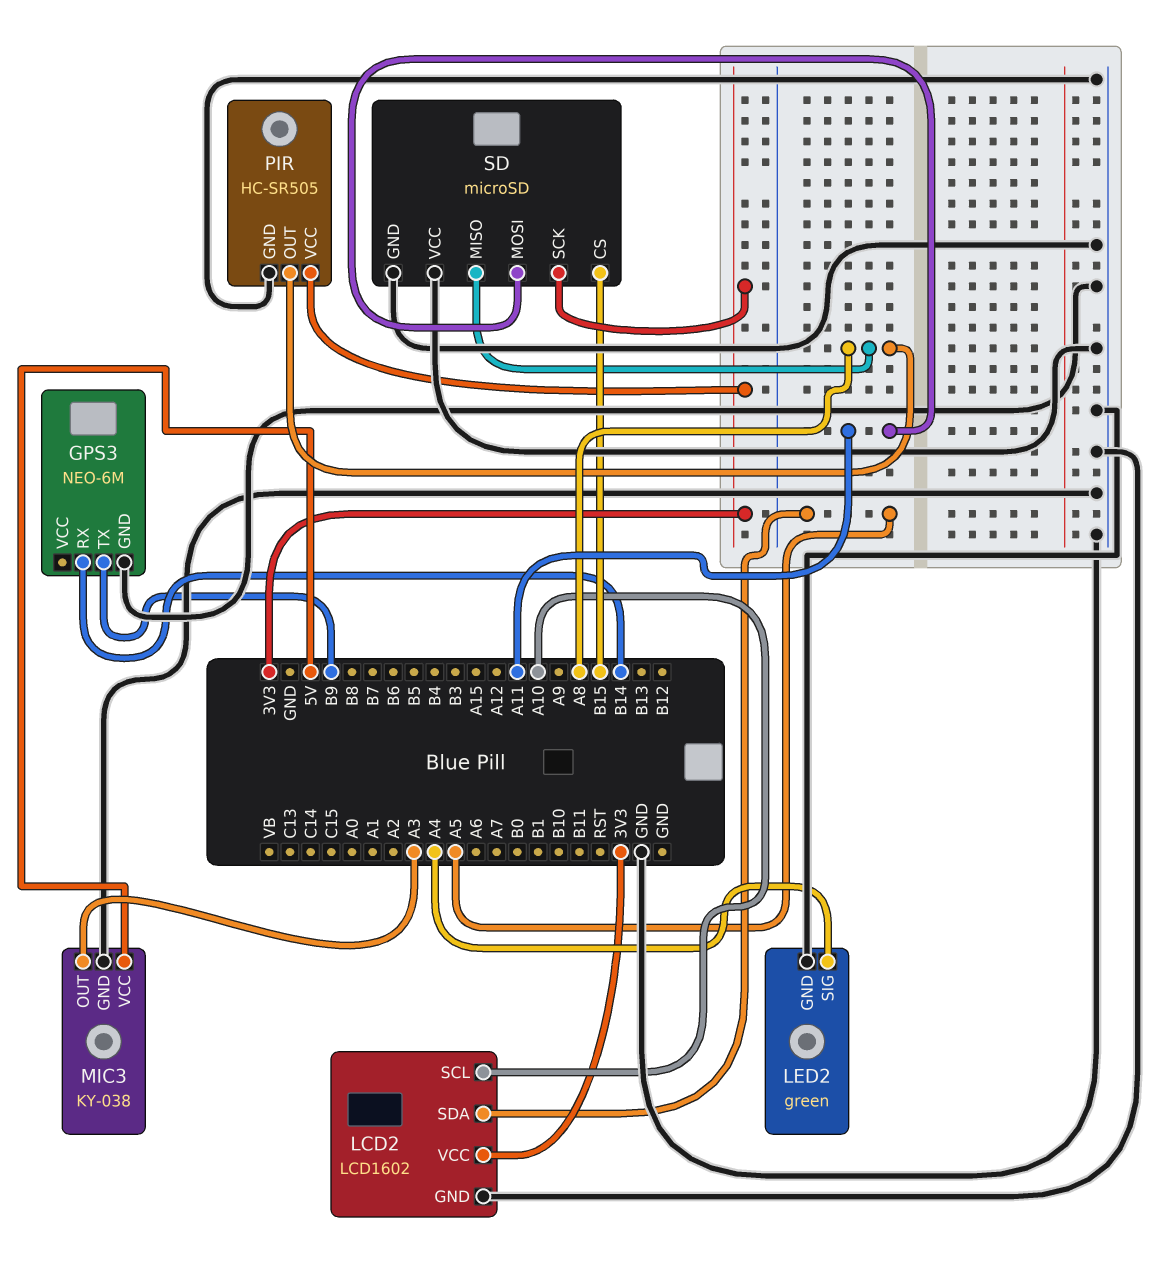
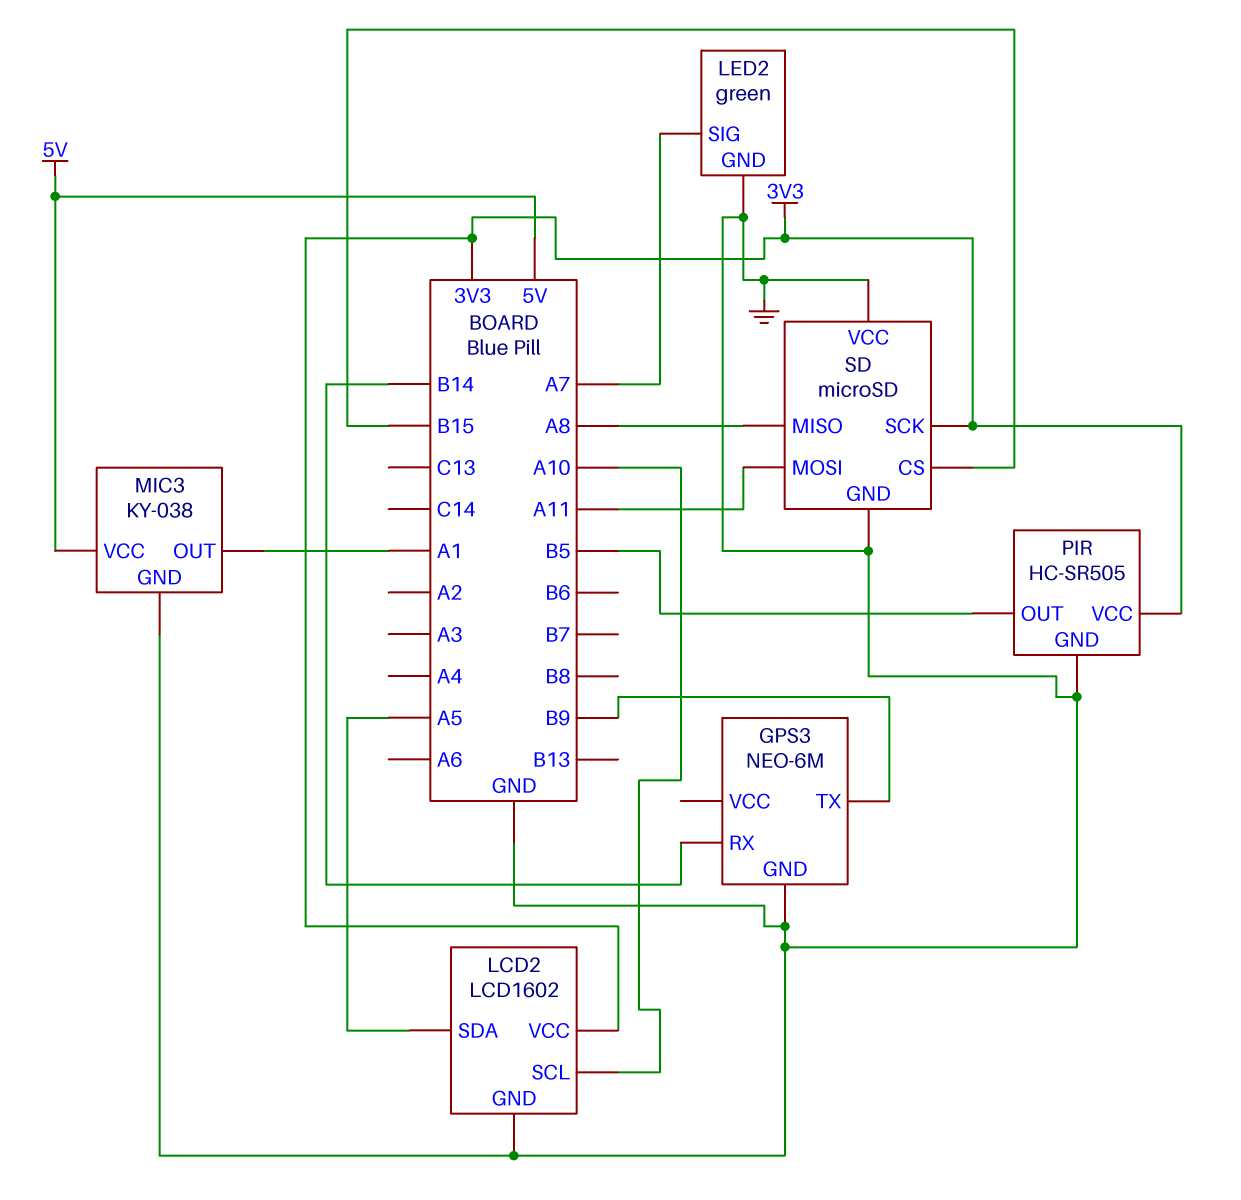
LED2 pin SIG: A4 -> A7
MIC3 pin OUT: A3 -> A1
PIR pin OUT: A8 -> B5

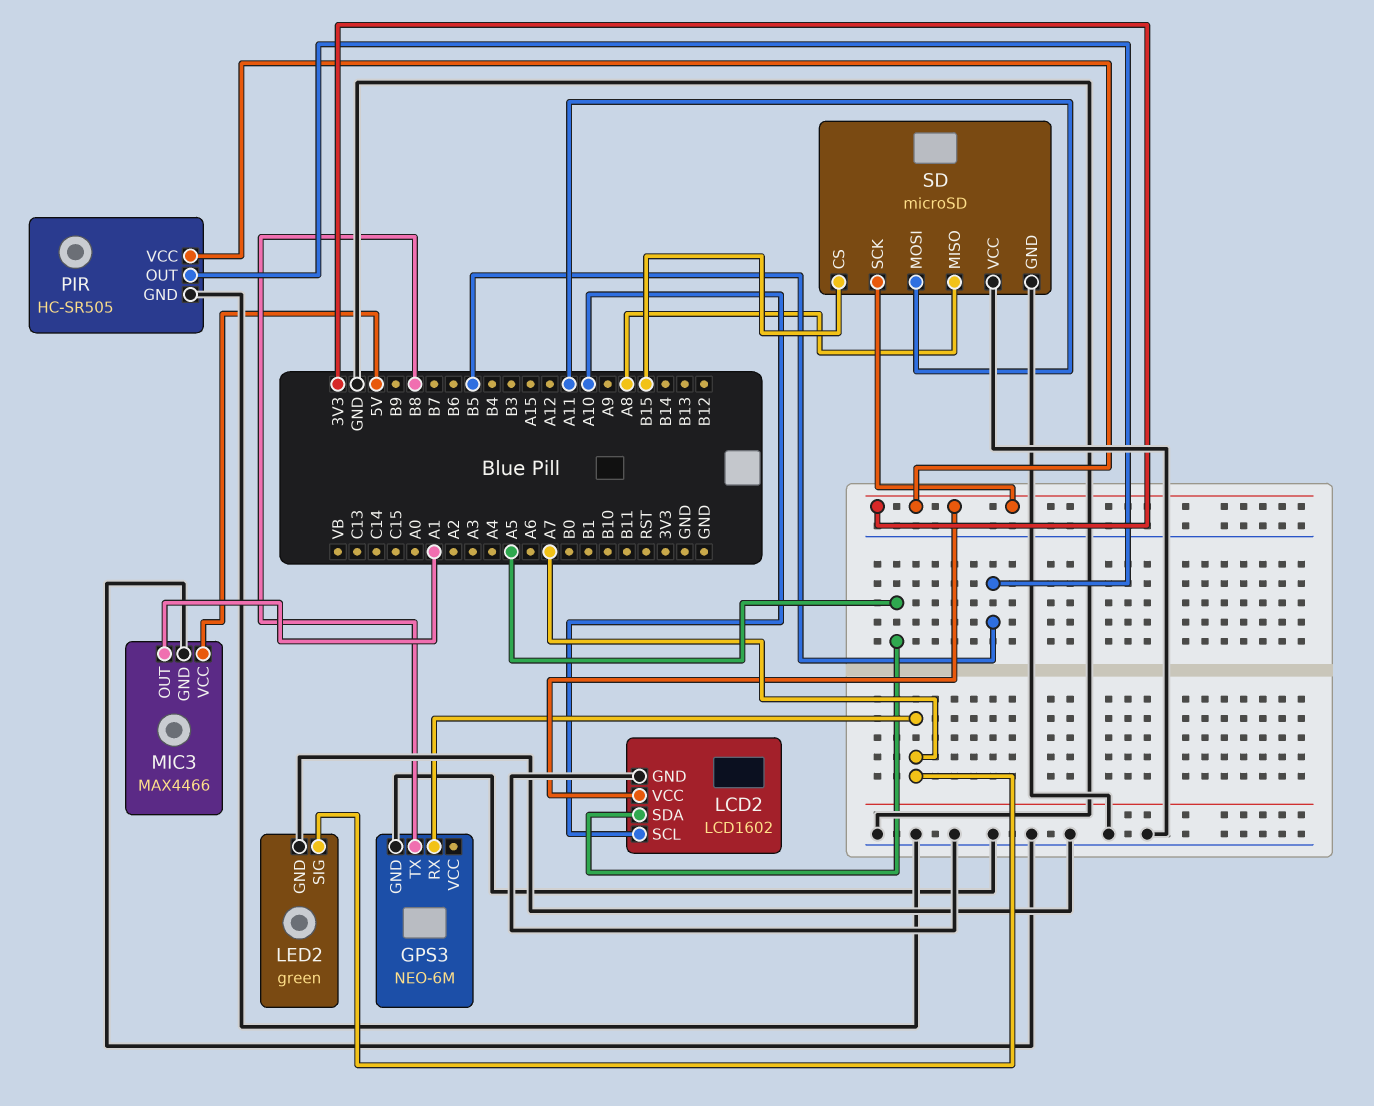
GPS3 pin RX: B14 -> A7
GPS3 pin TX: B9 -> B8
MIC3: KY-038 -> MAX4466

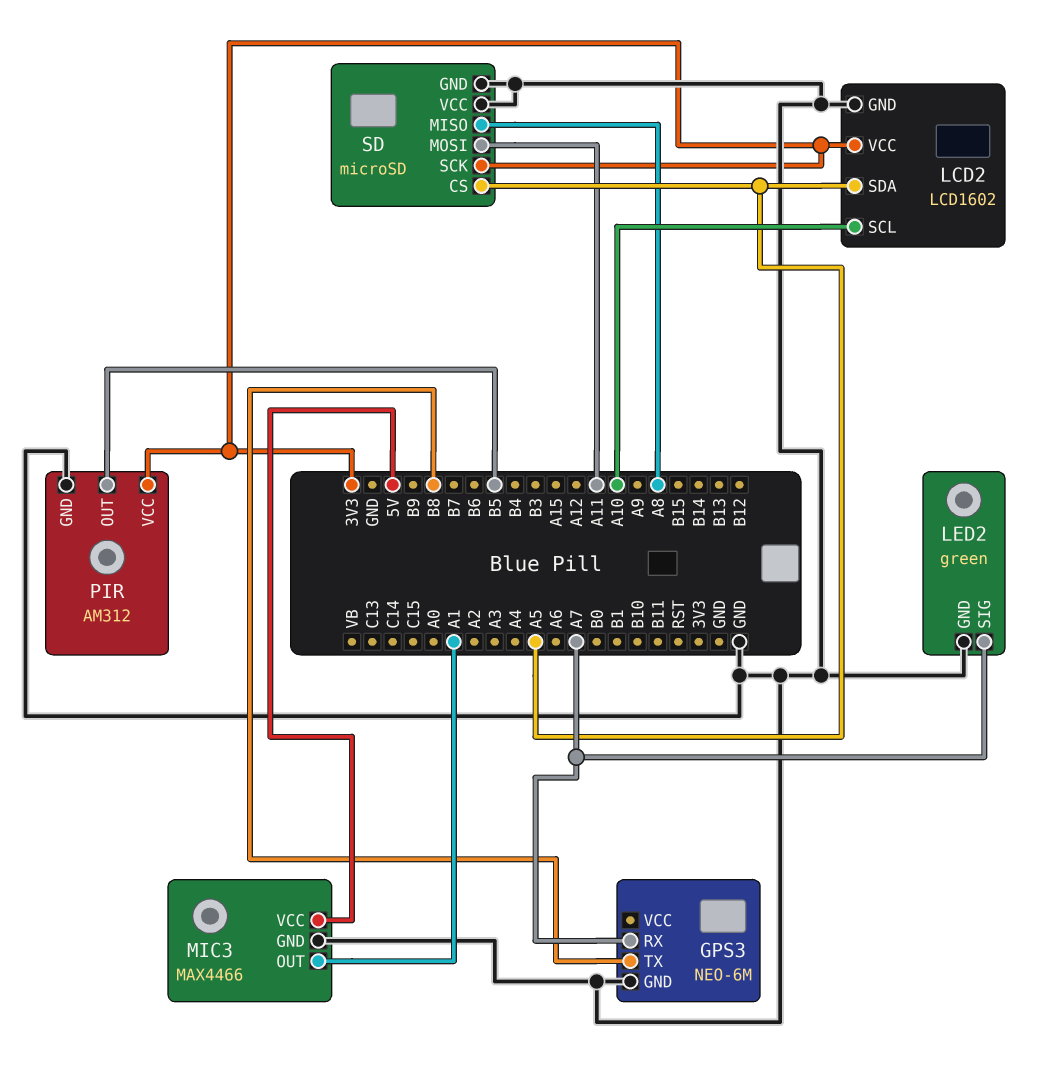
PIR: HC-SR505 -> AM312
SD pin CS: B15 -> A5

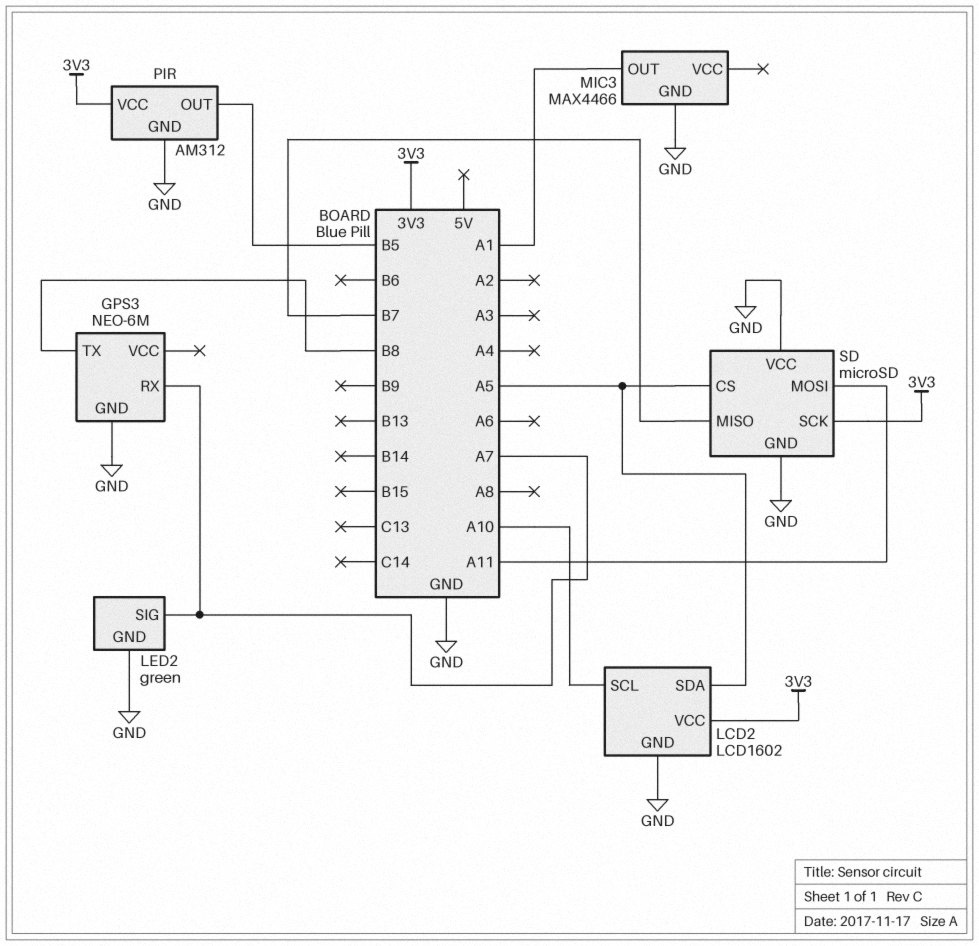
MIC3 pin VCC: 5V -> none
SD pin MISO: A8 -> B7

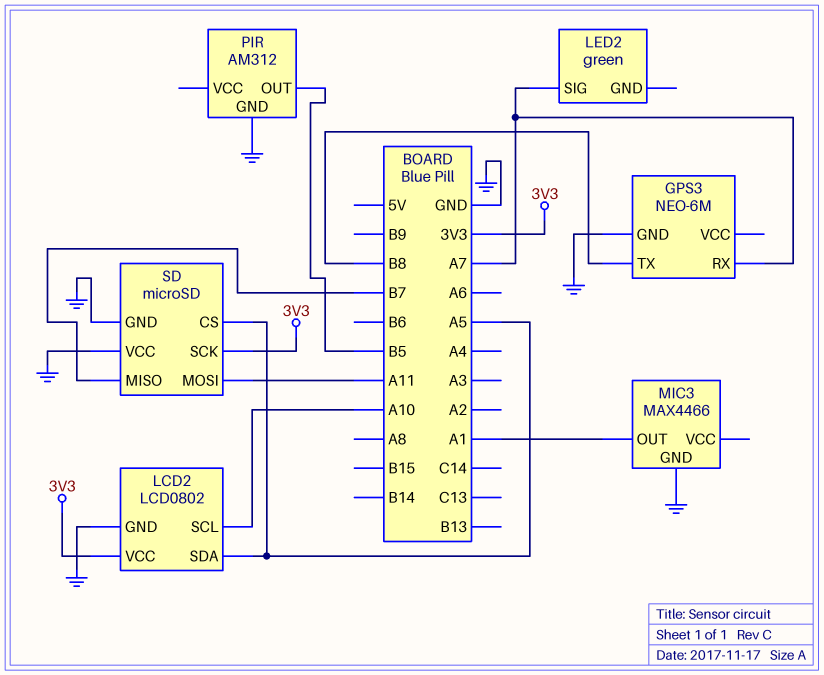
LCD2: LCD1602 -> LCD0802
LED2 pin GND: GND -> none
PIR pin VCC: 3V3 -> none

